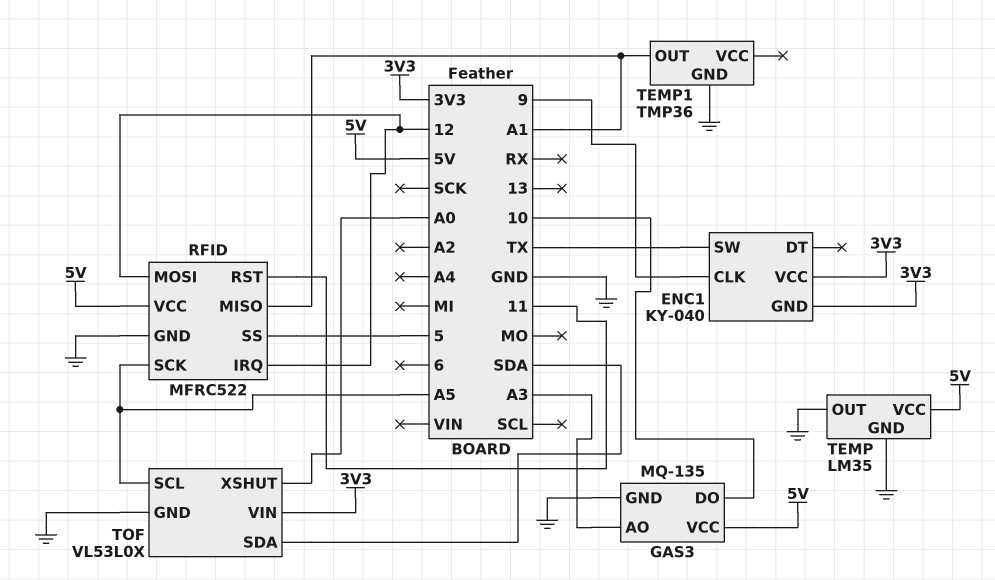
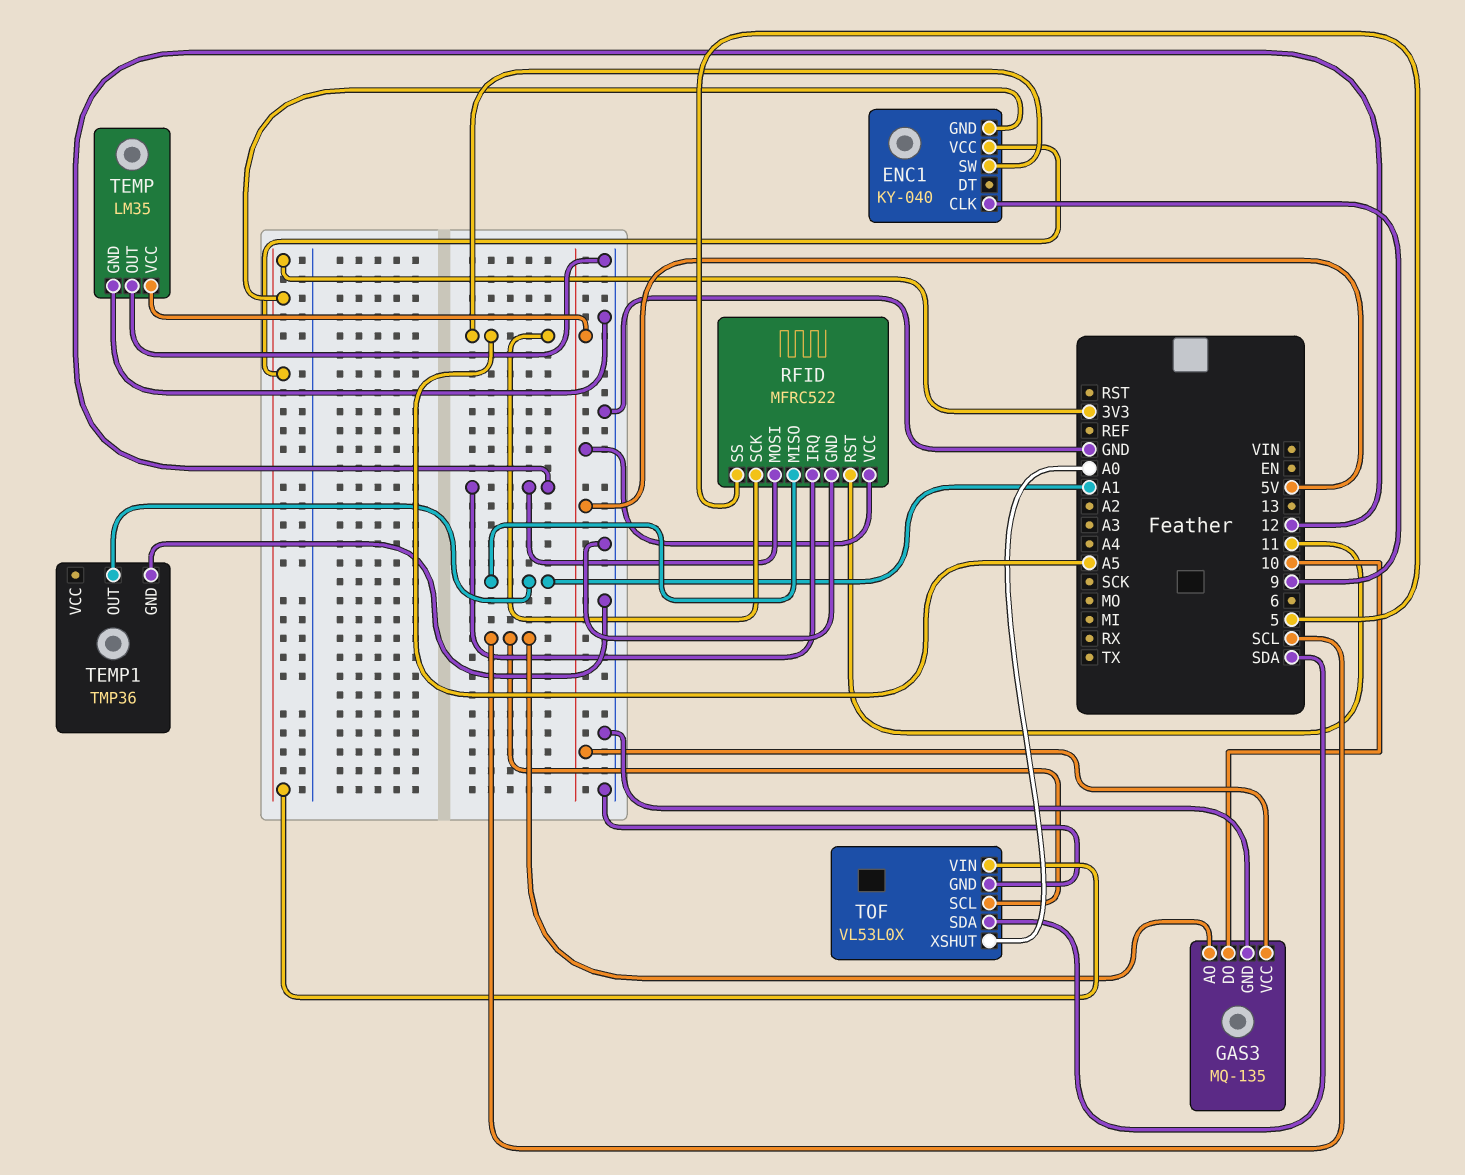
ENC1 pin SW: TX -> A5
GAS3 pin AO: A3 -> SCL
TOF pin SCL: A5 -> SCL

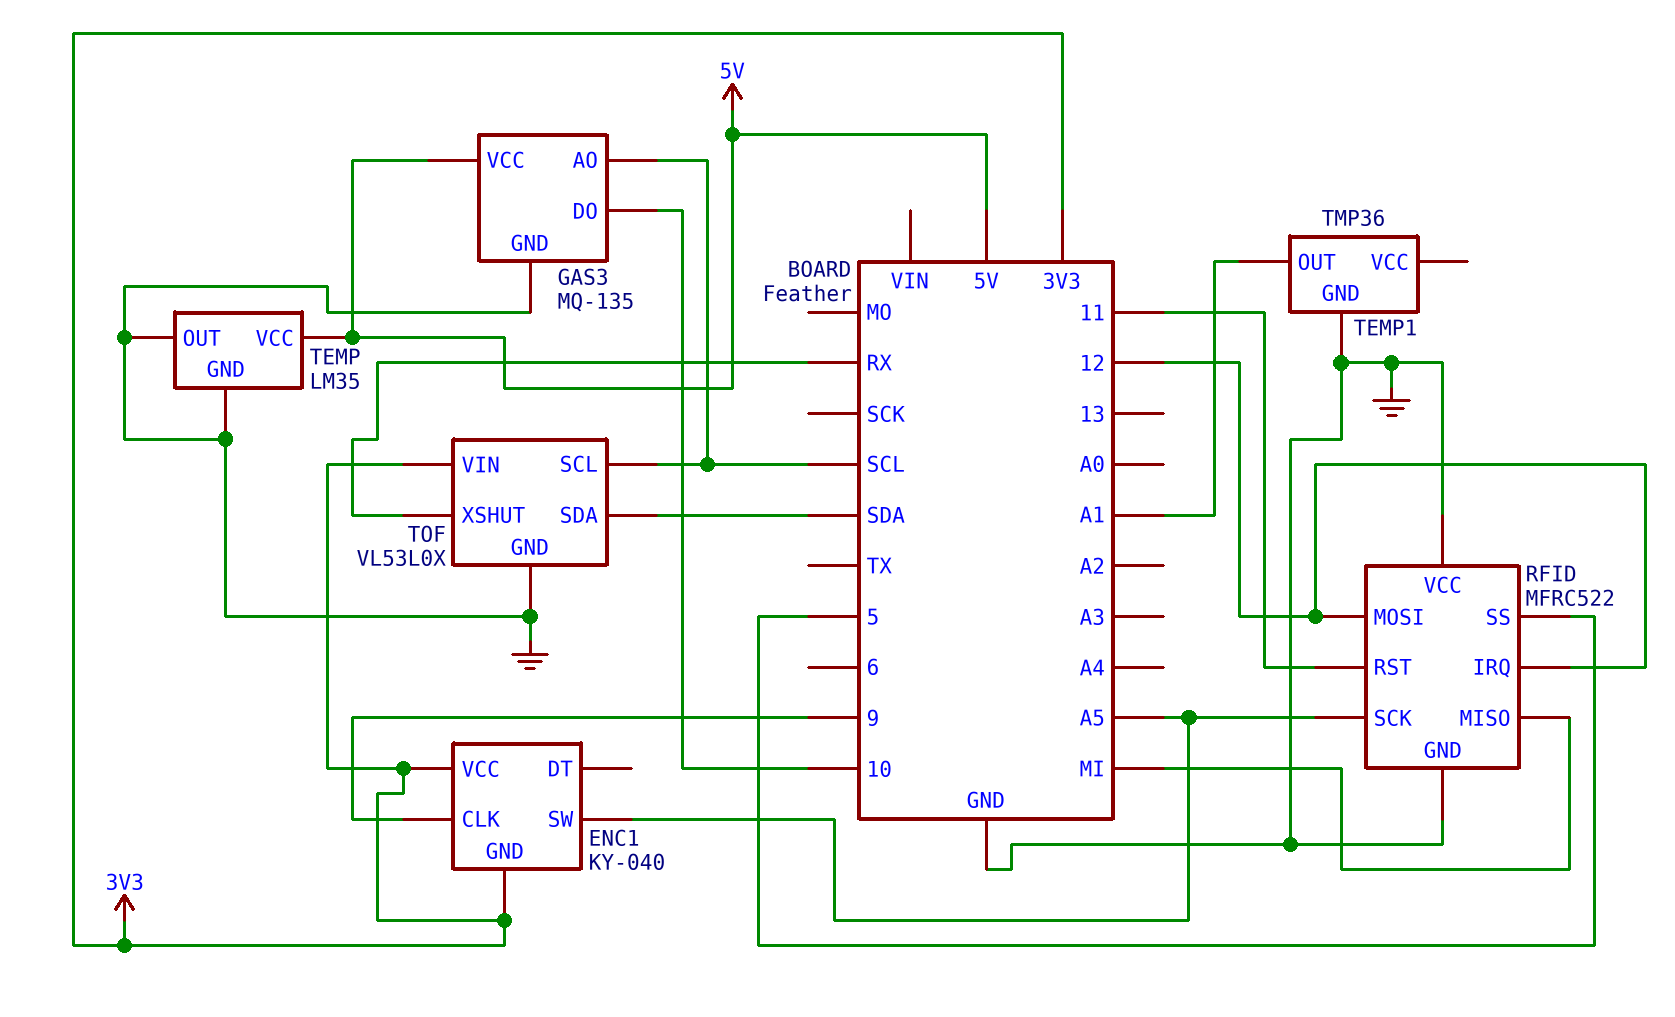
RFID pin MISO: A1 -> MI
RFID pin VCC: 5V -> GND
TOF pin XSHUT: A0 -> RX

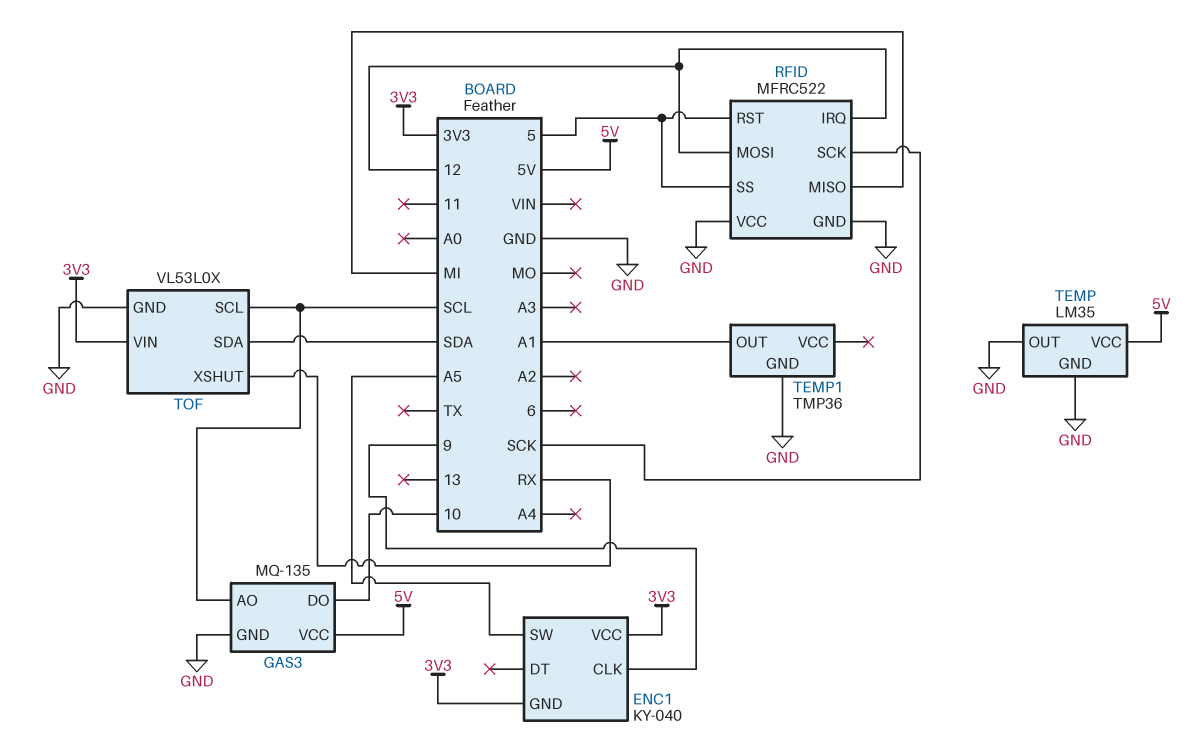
RFID pin RST: 11 -> 5
RFID pin SCK: A5 -> SCK

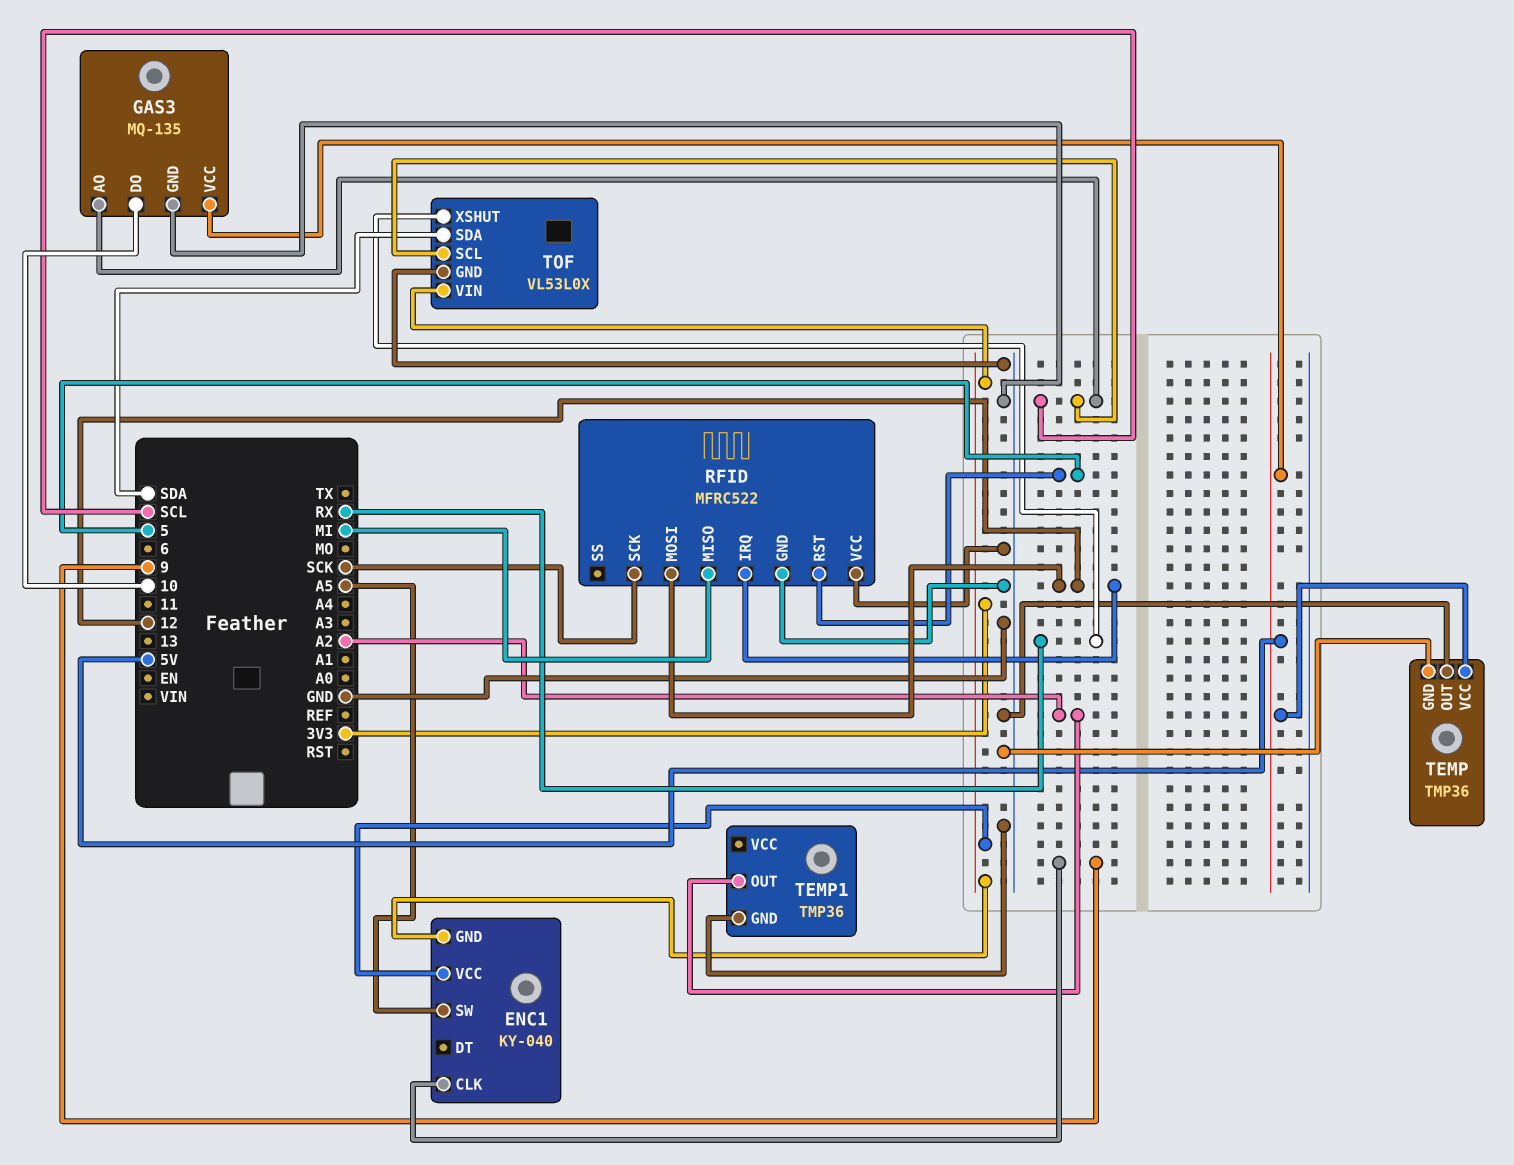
RFID pin SS: 5 -> none
TEMP: LM35 -> TMP36
TEMP1 pin OUT: A1 -> A2

